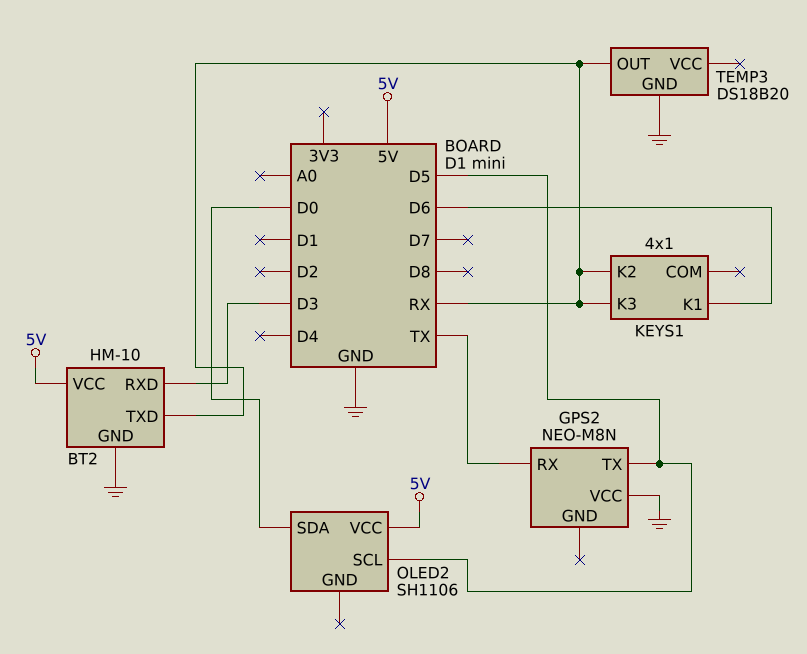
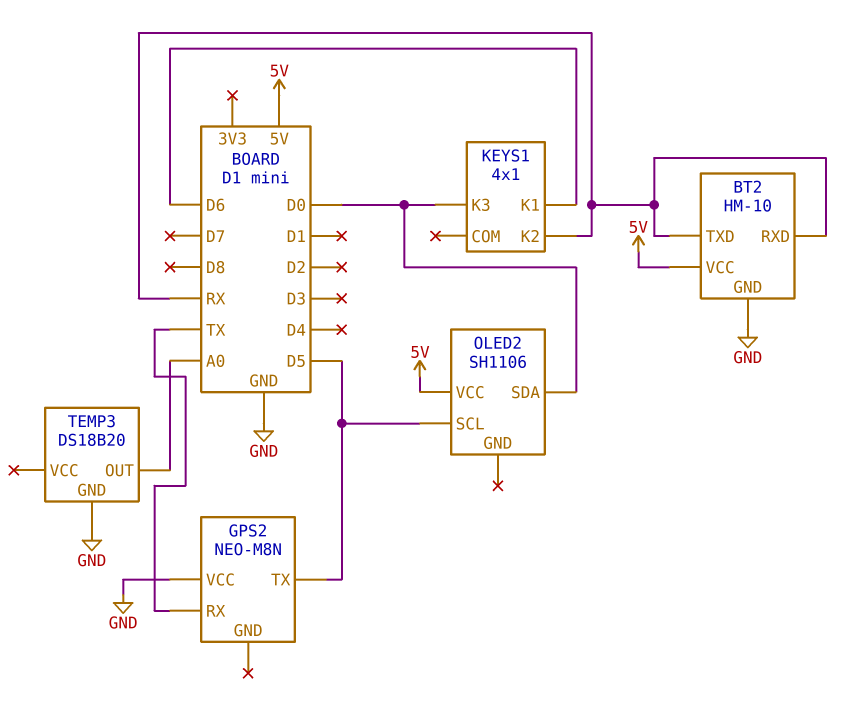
BT2 pin RXD: D3 -> RX
KEYS1 pin K3: RX -> D0
TEMP3 pin OUT: RX -> A0

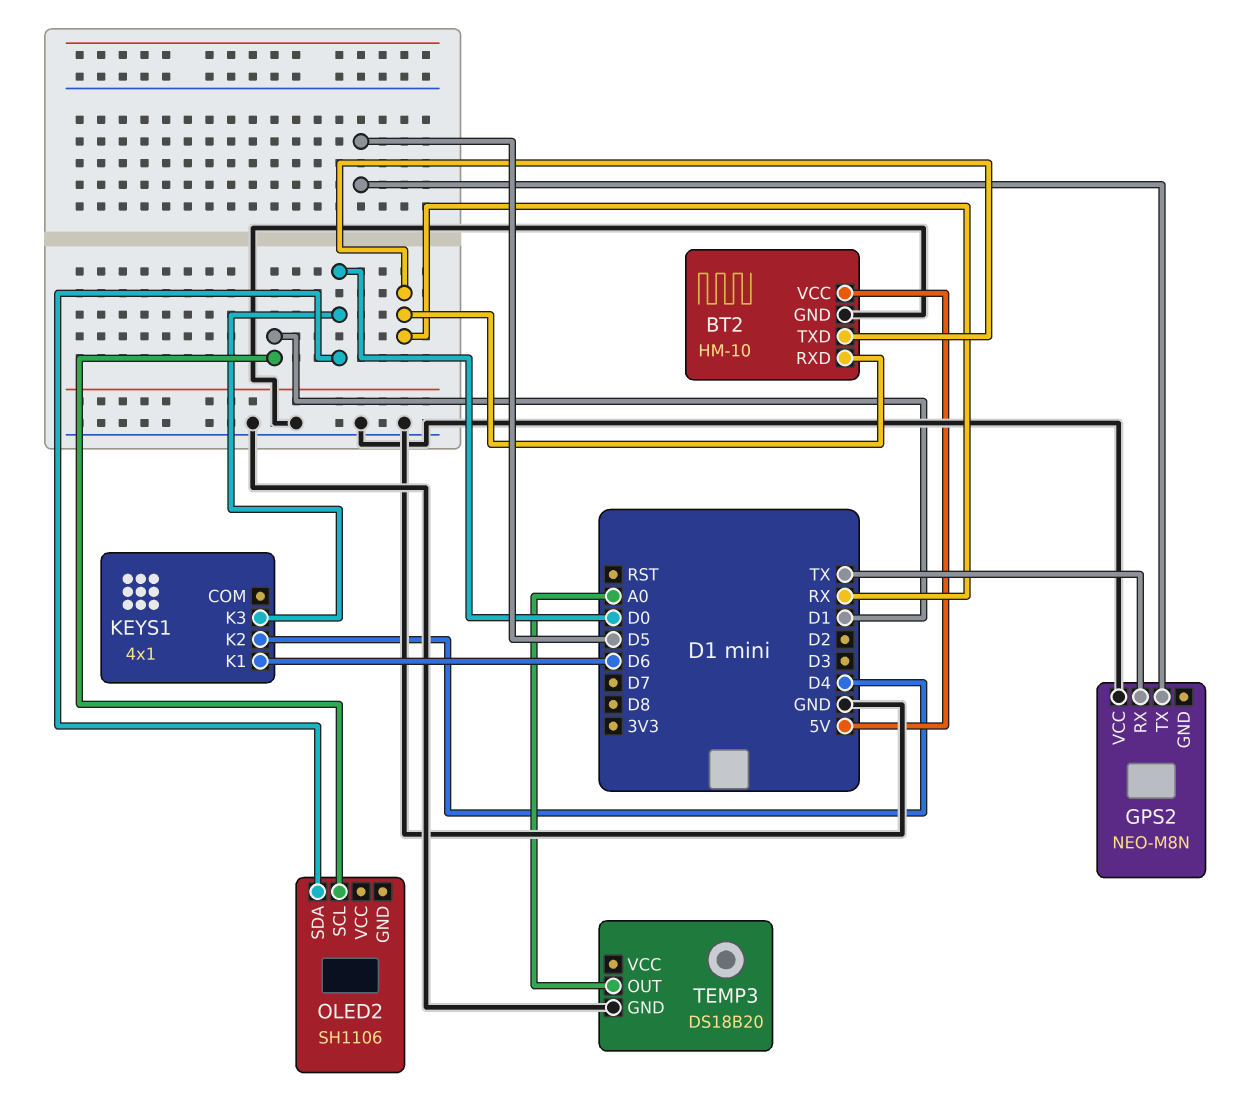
KEYS1 pin K2: RX -> D4
OLED2 pin SCL: D5 -> D1
OLED2 pin VCC: 5V -> none

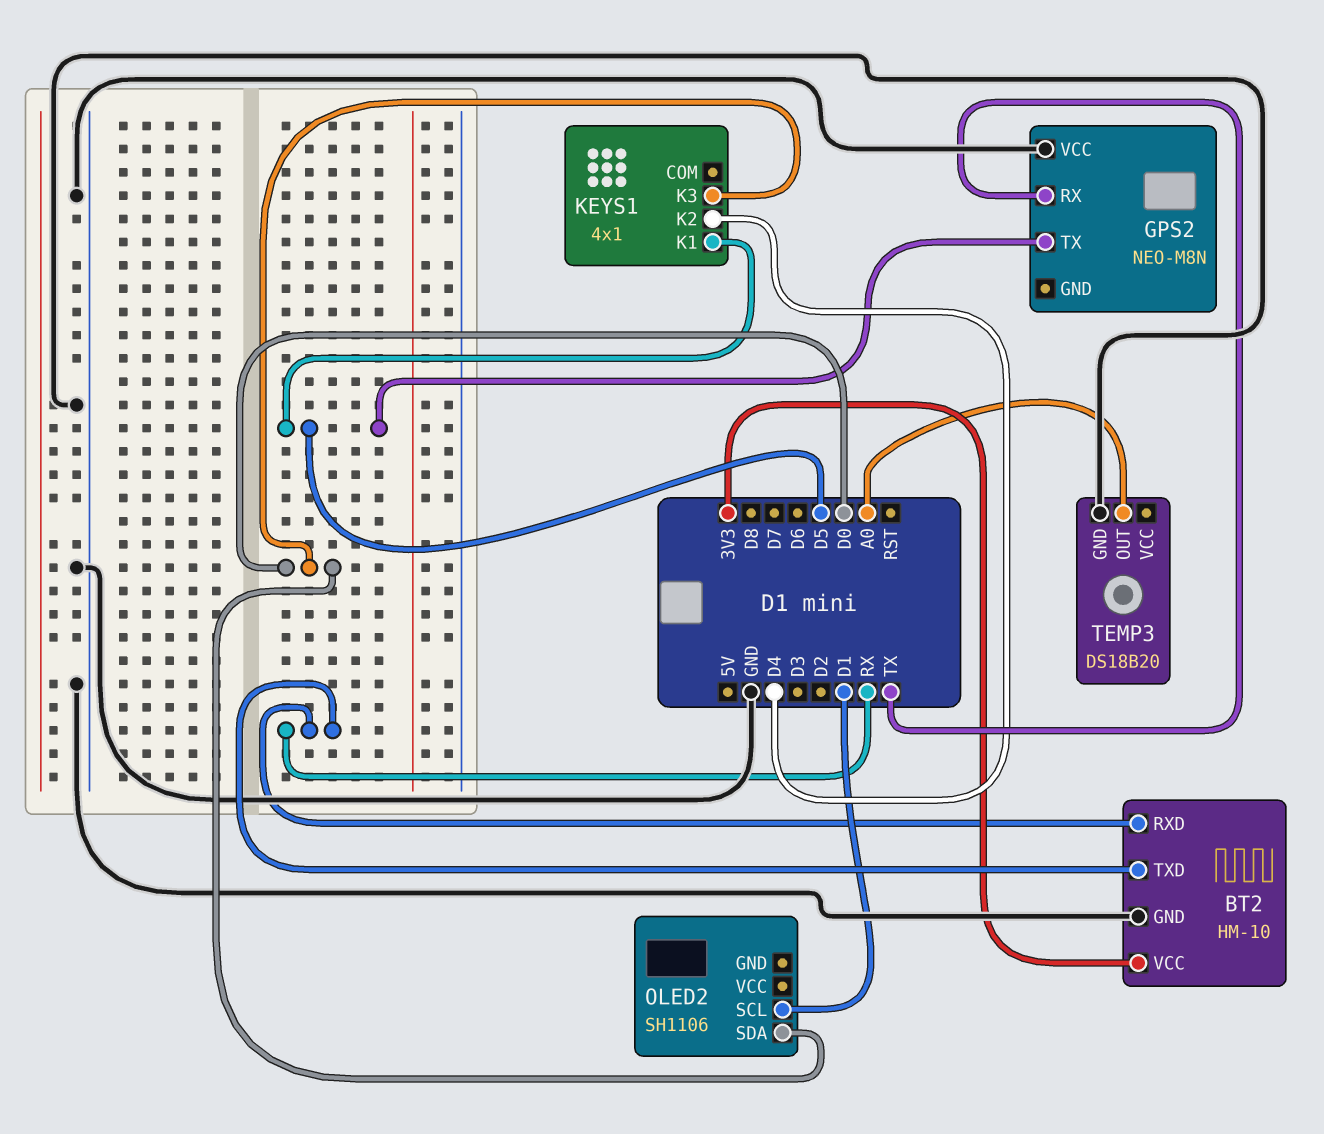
BT2 pin VCC: 5V -> 3V3
KEYS1 pin K1: D6 -> D5

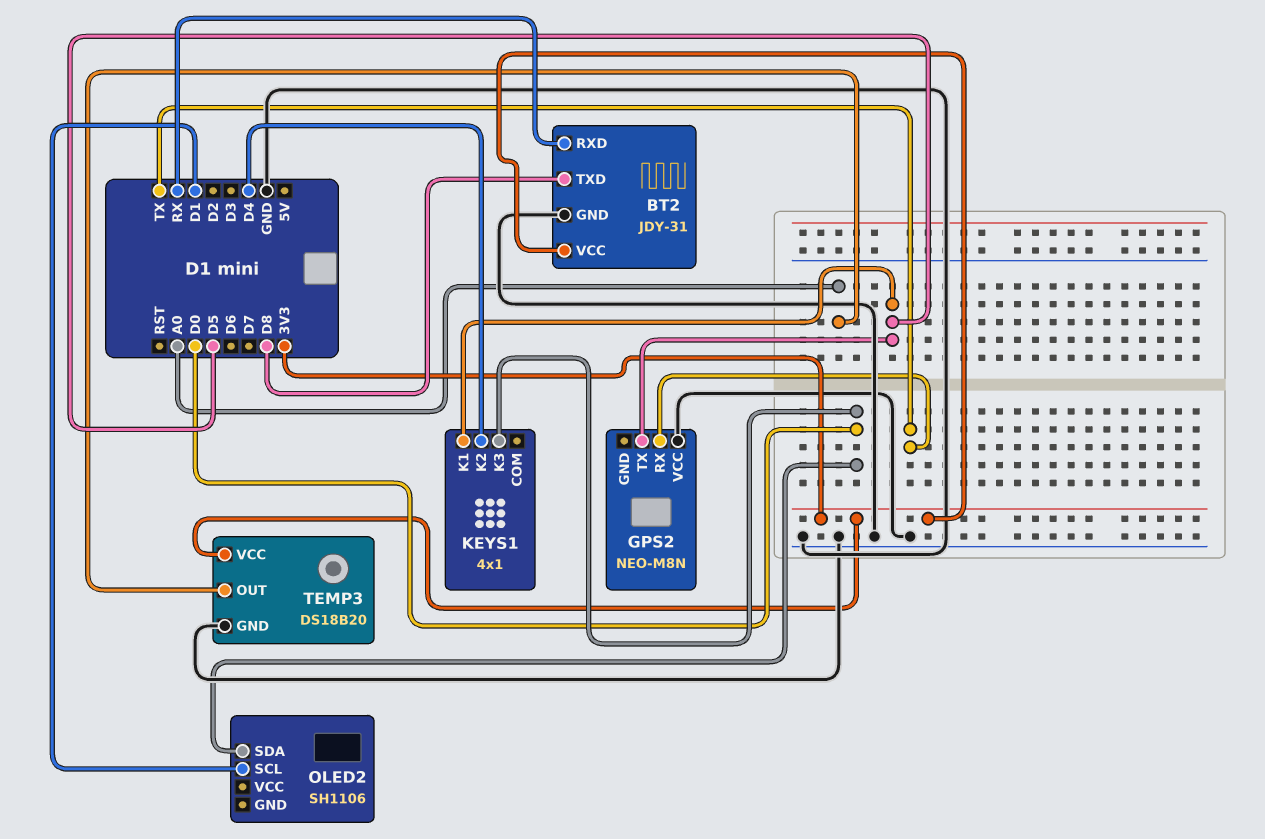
BT2: HM-10 -> JDY-31
BT2 pin TXD: RX -> D8
TEMP3 pin VCC: none -> 3V3

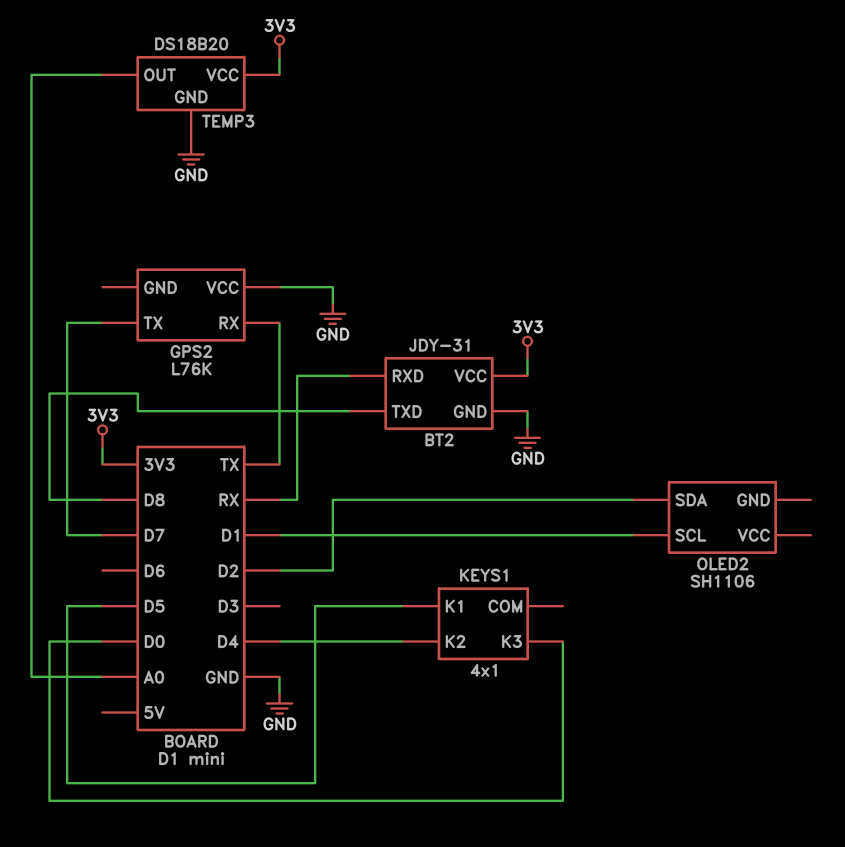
GPS2: NEO-M8N -> L76K
GPS2 pin TX: D5 -> D7
OLED2 pin SDA: D0 -> D2

